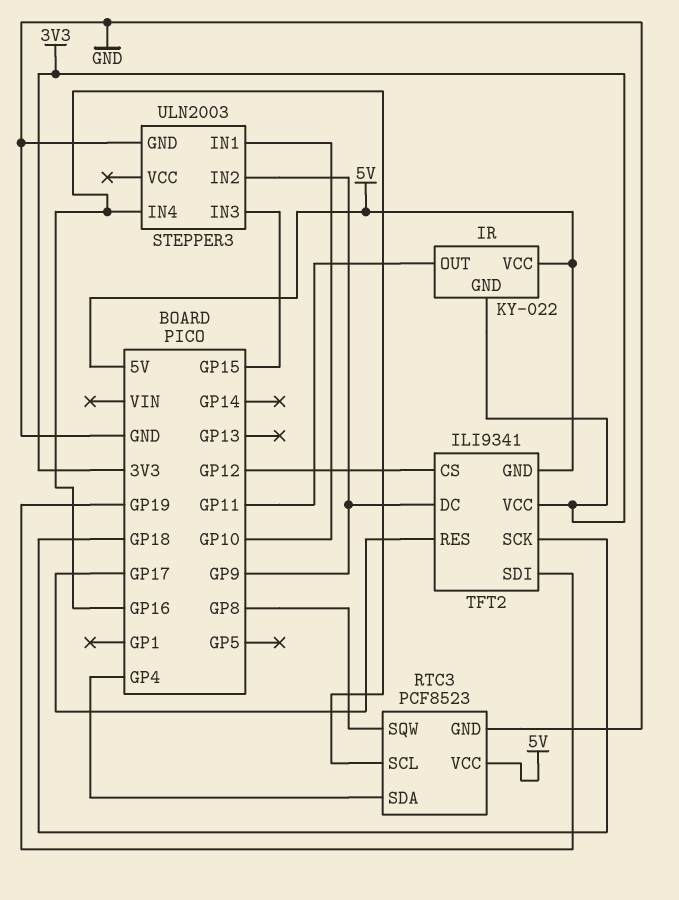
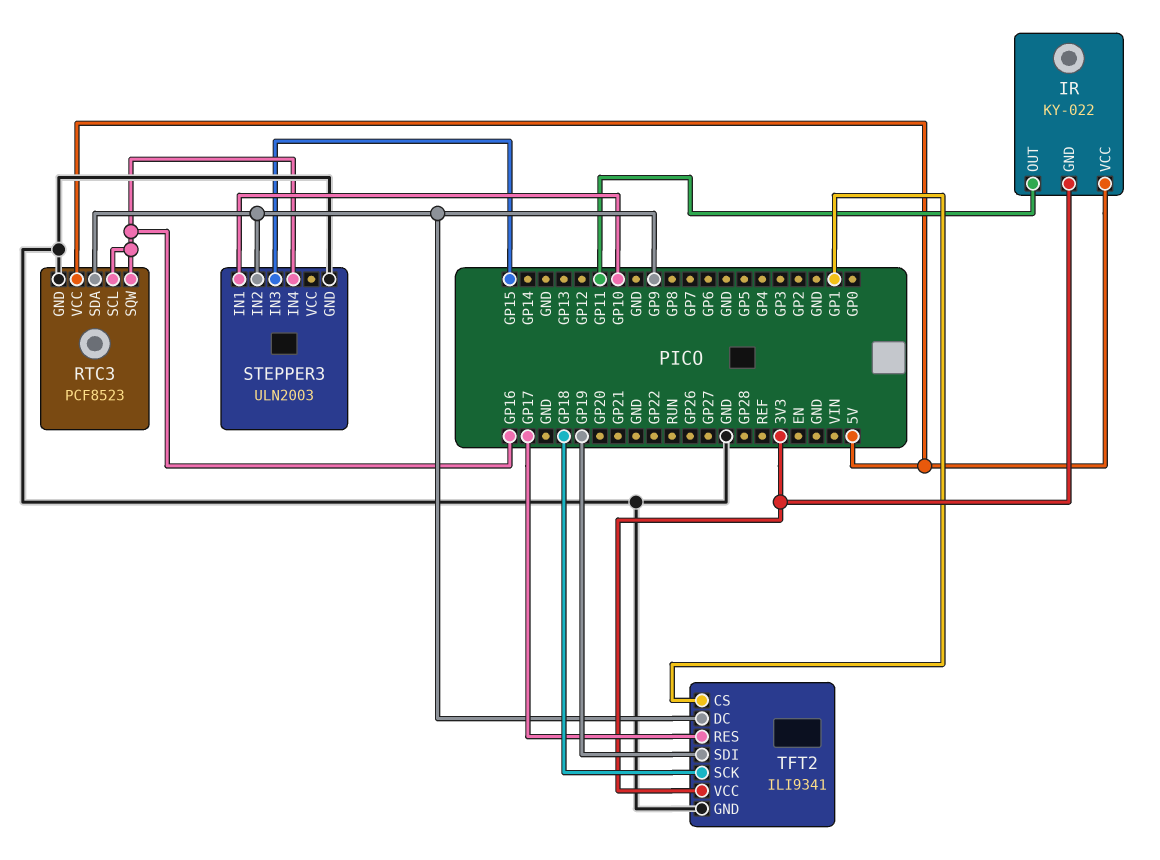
RTC3 pin SDA: GP4 -> GP9
RTC3 pin SQW: GP8 -> GP16
TFT2 pin CS: GP12 -> GP1
TFT2 pin GND: 5V -> GND

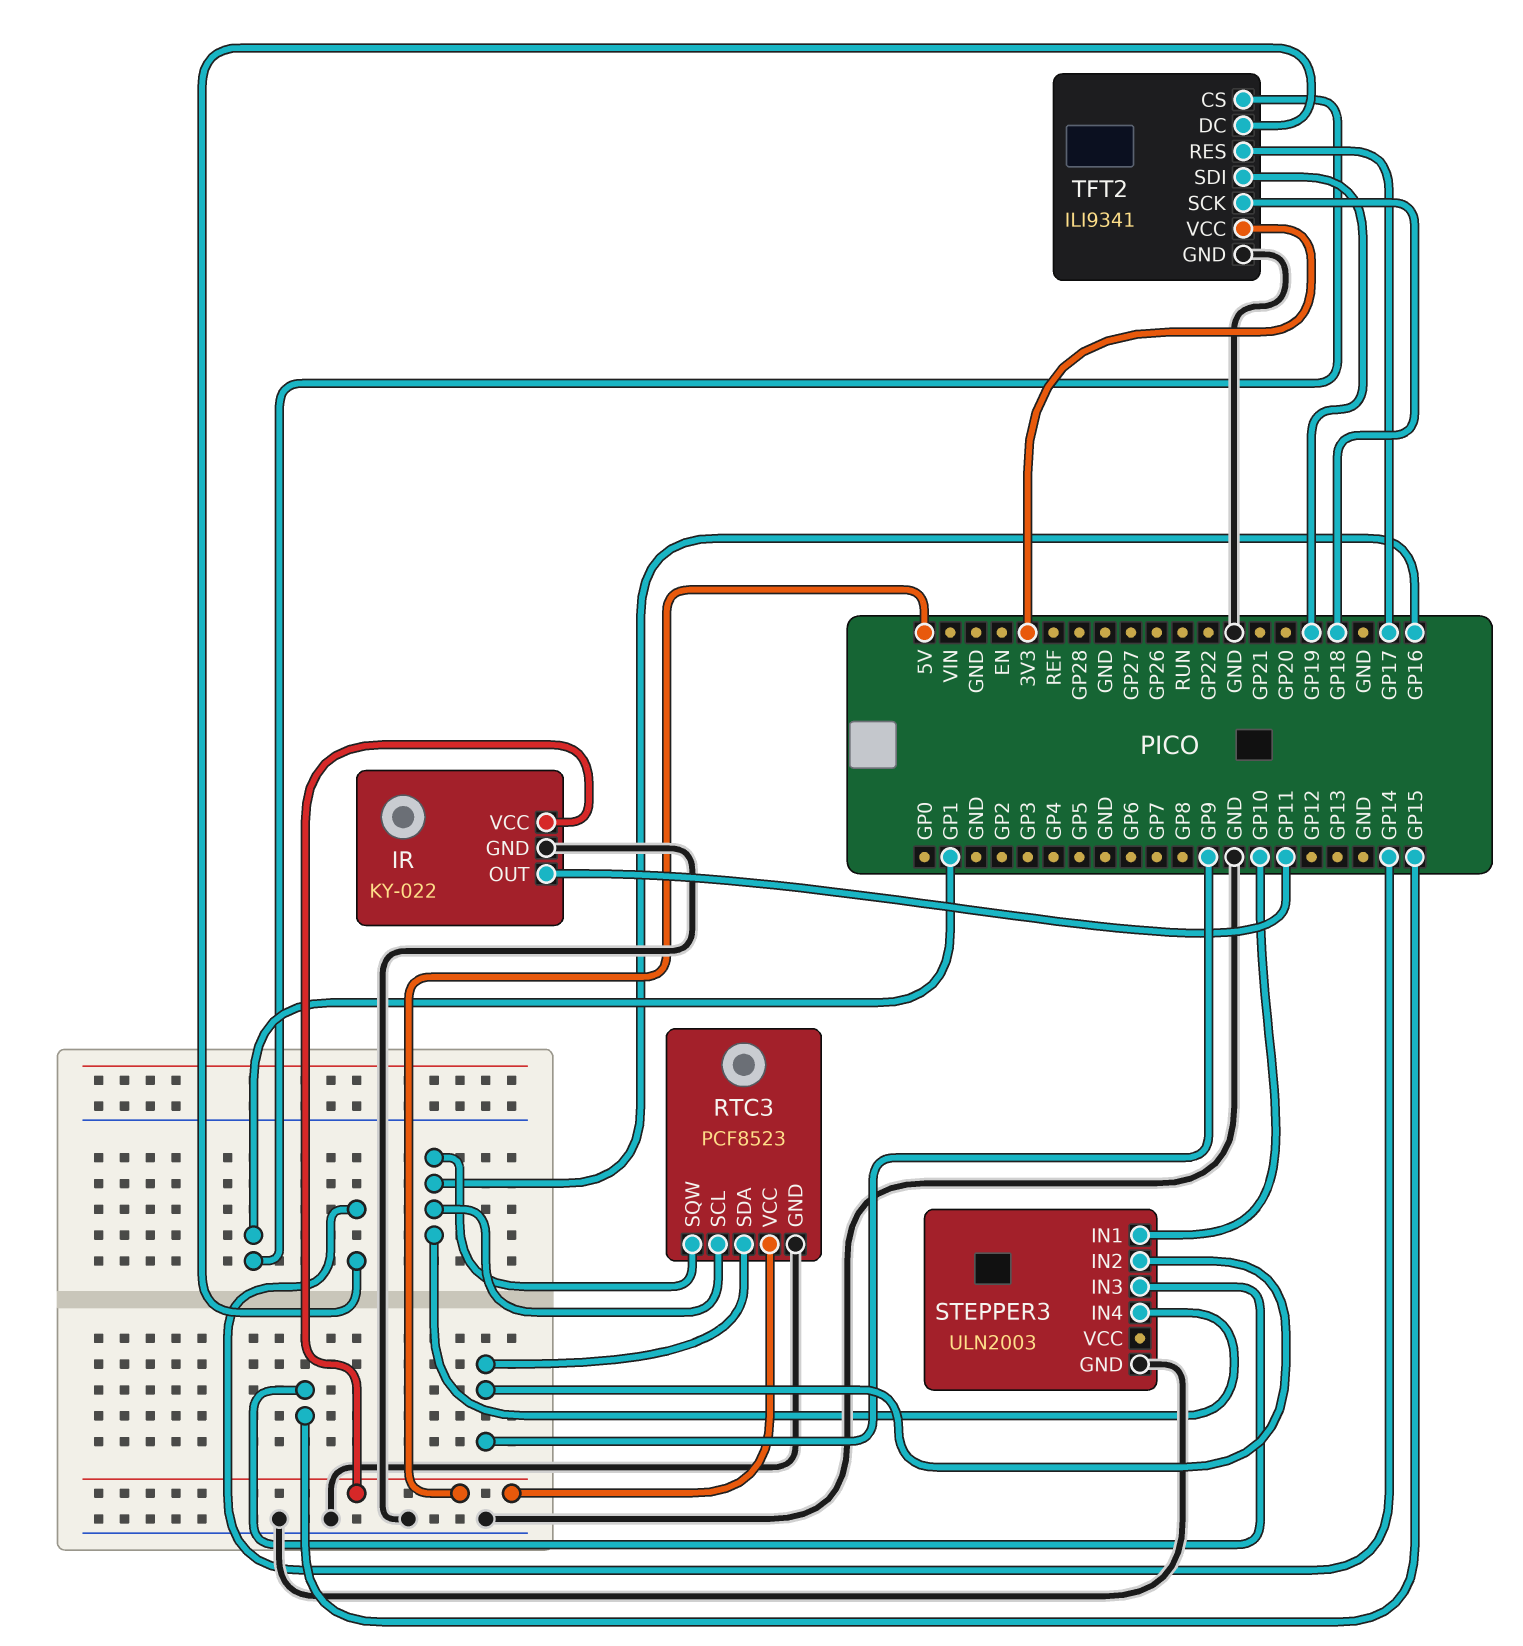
IR pin GND: 3V3 -> GND
TFT2 pin DC: GP9 -> GP14

